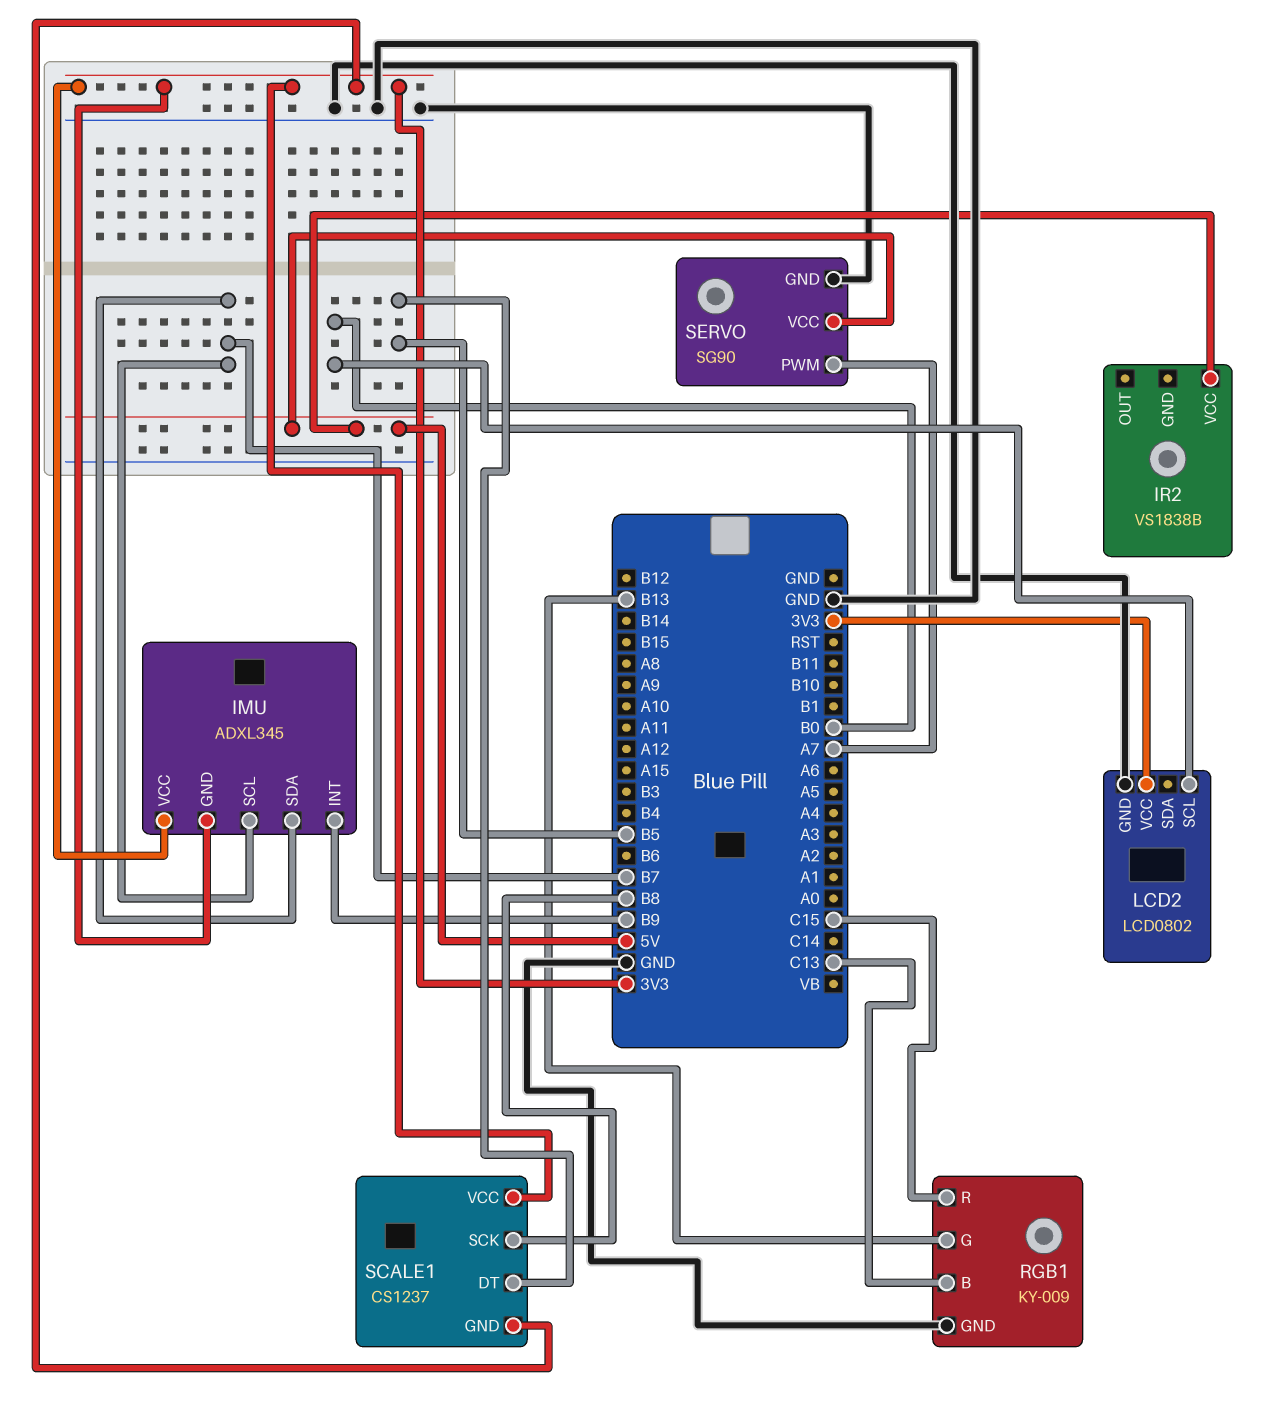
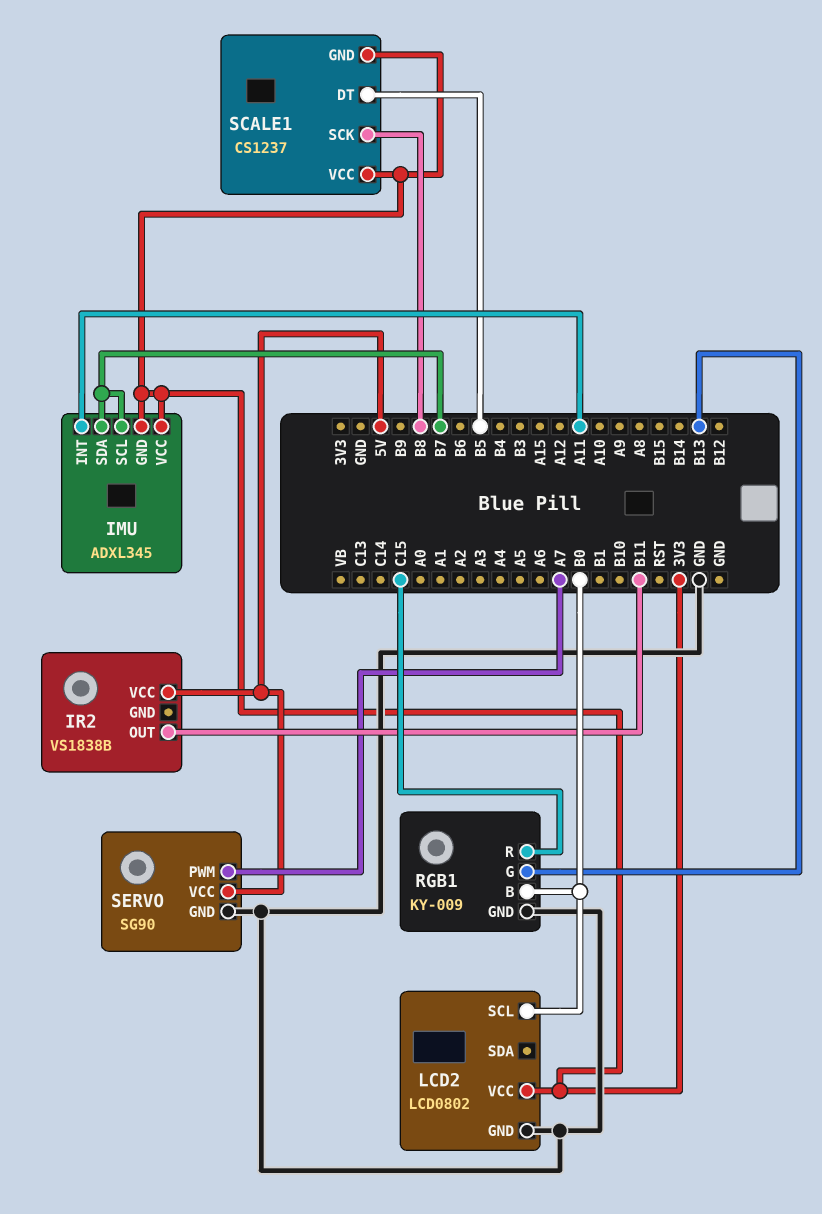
IMU pin INT: B9 -> A11
IR2 pin OUT: none -> B11
RGB1 pin B: C13 -> B0

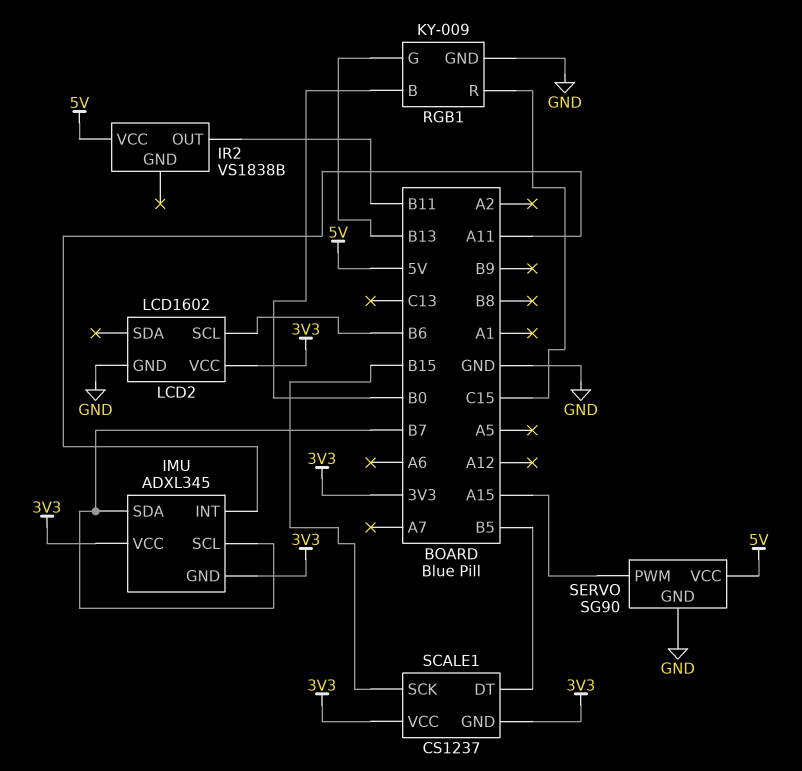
LCD2: LCD0802 -> LCD1602
LCD2 pin SCL: B0 -> B6
SCALE1 pin SCK: B8 -> B15
SERVO pin PWM: A7 -> A15

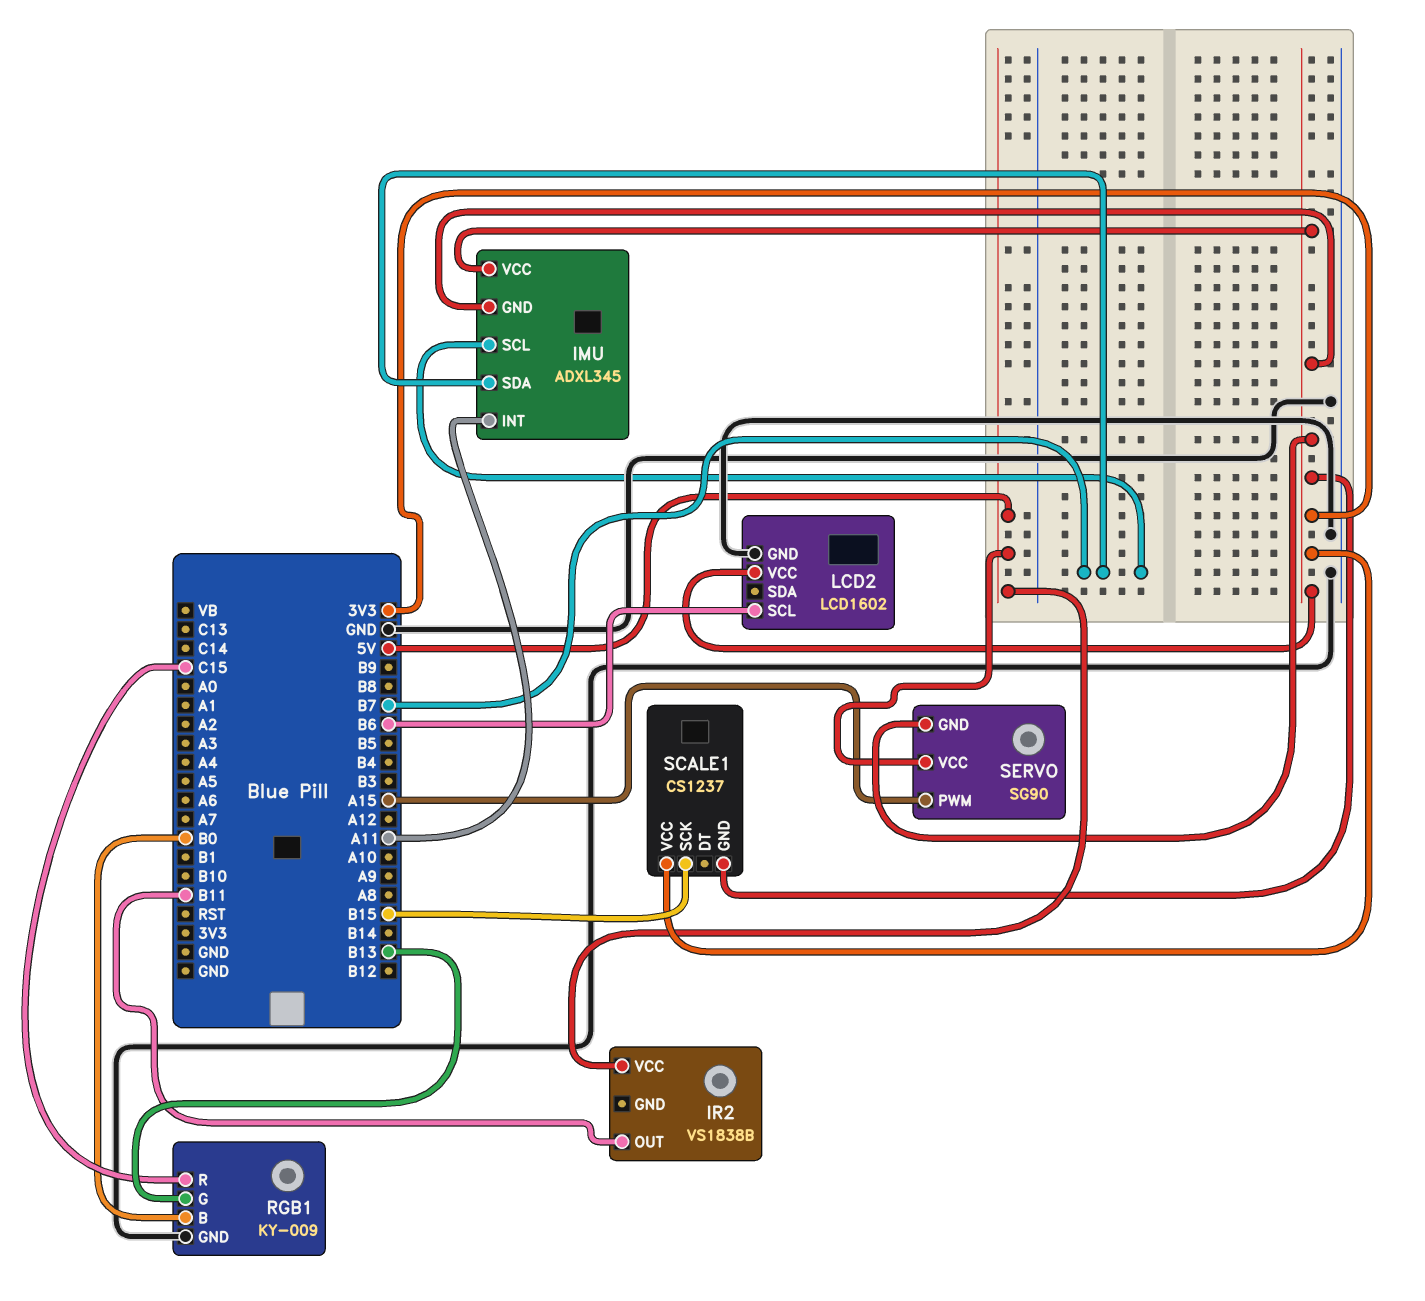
SCALE1 pin DT: B5 -> none
SERVO pin GND: GND -> 3V3

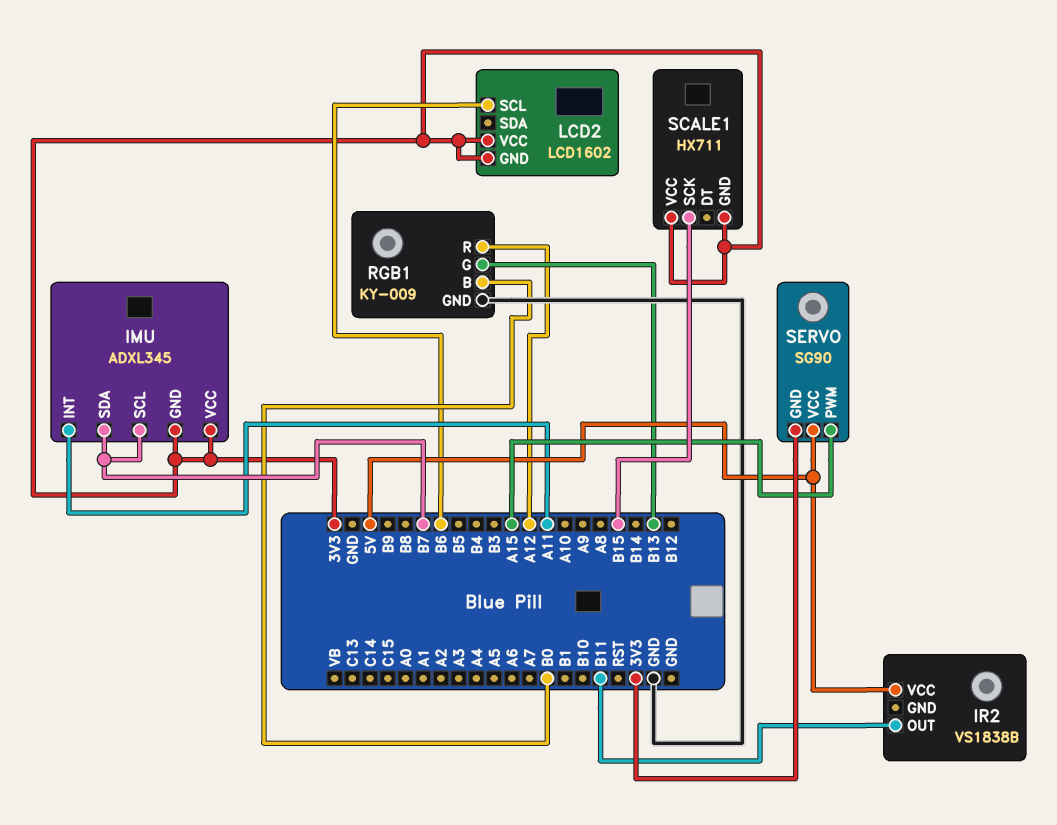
LCD2 pin GND: GND -> 3V3
RGB1 pin R: C15 -> A12
SCALE1: CS1237 -> HX711

